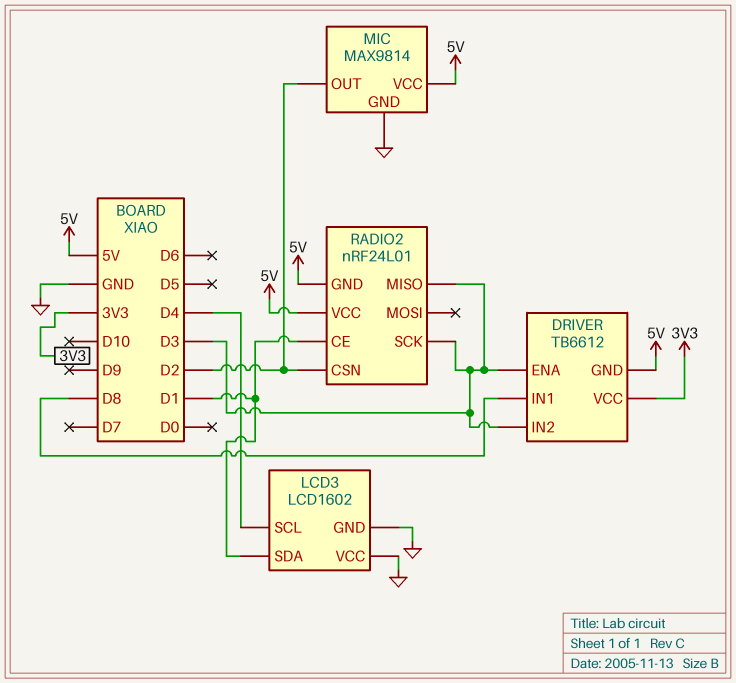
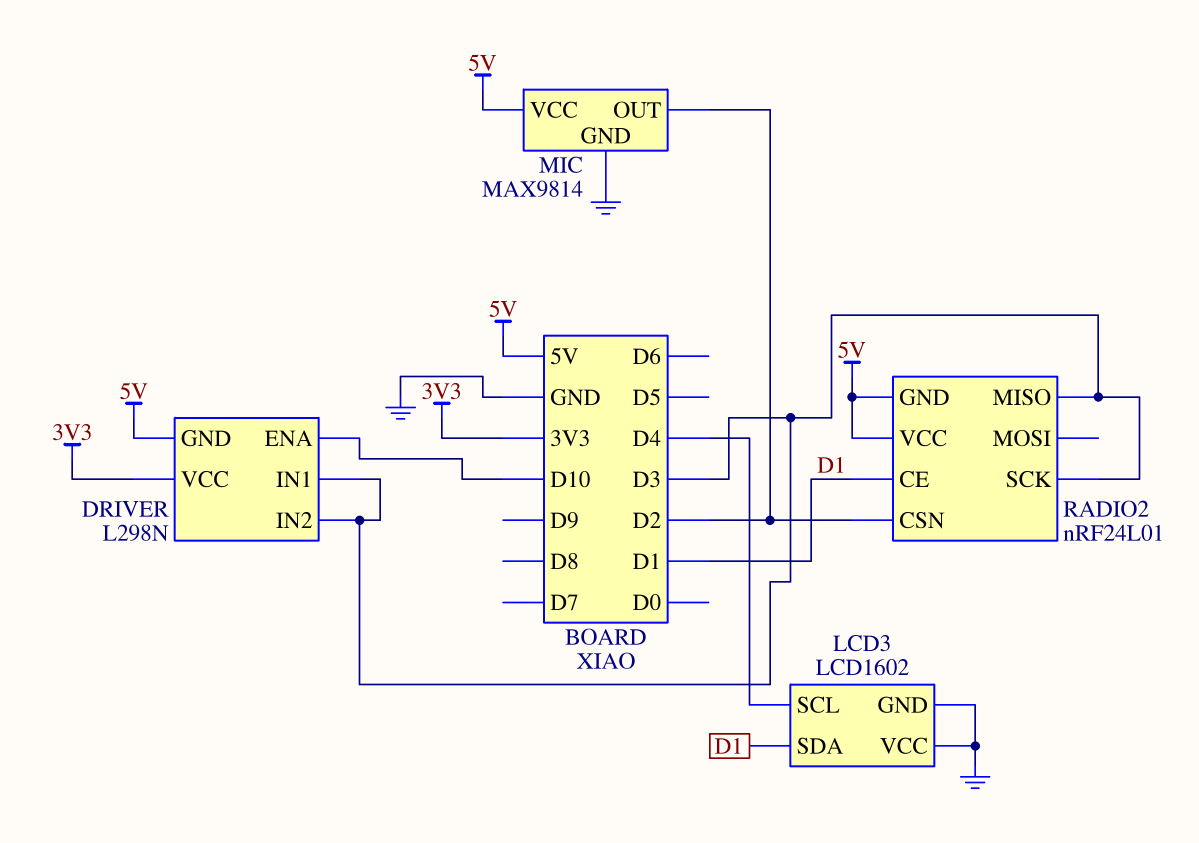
DRIVER: TB6612 -> L298N
DRIVER pin ENA: D3 -> D10
DRIVER pin IN1: D8 -> D3

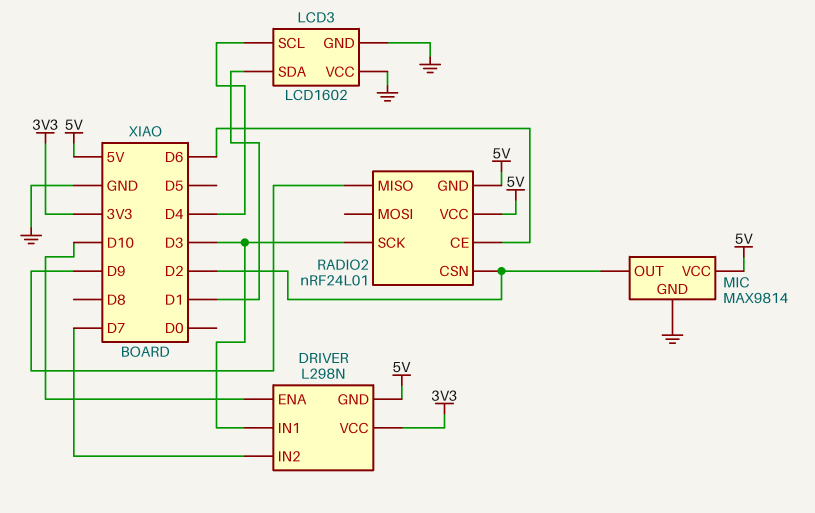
DRIVER pin IN2: D3 -> D7
RADIO2 pin CE: D1 -> D6
RADIO2 pin MISO: D3 -> D9

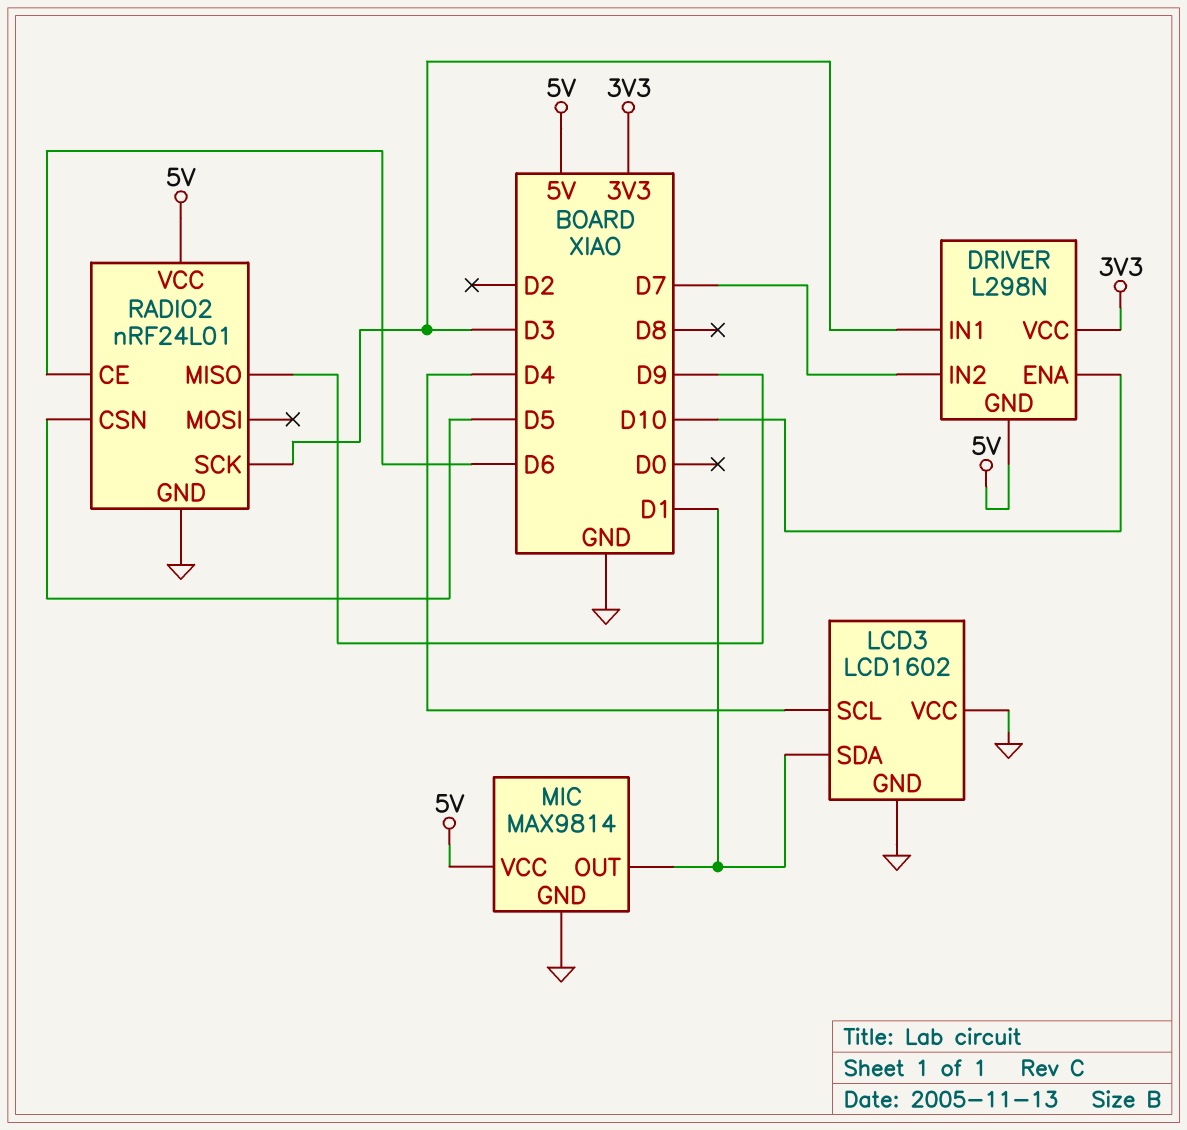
MIC pin OUT: D2 -> D1
RADIO2 pin CSN: D2 -> D5
RADIO2 pin GND: 5V -> GND

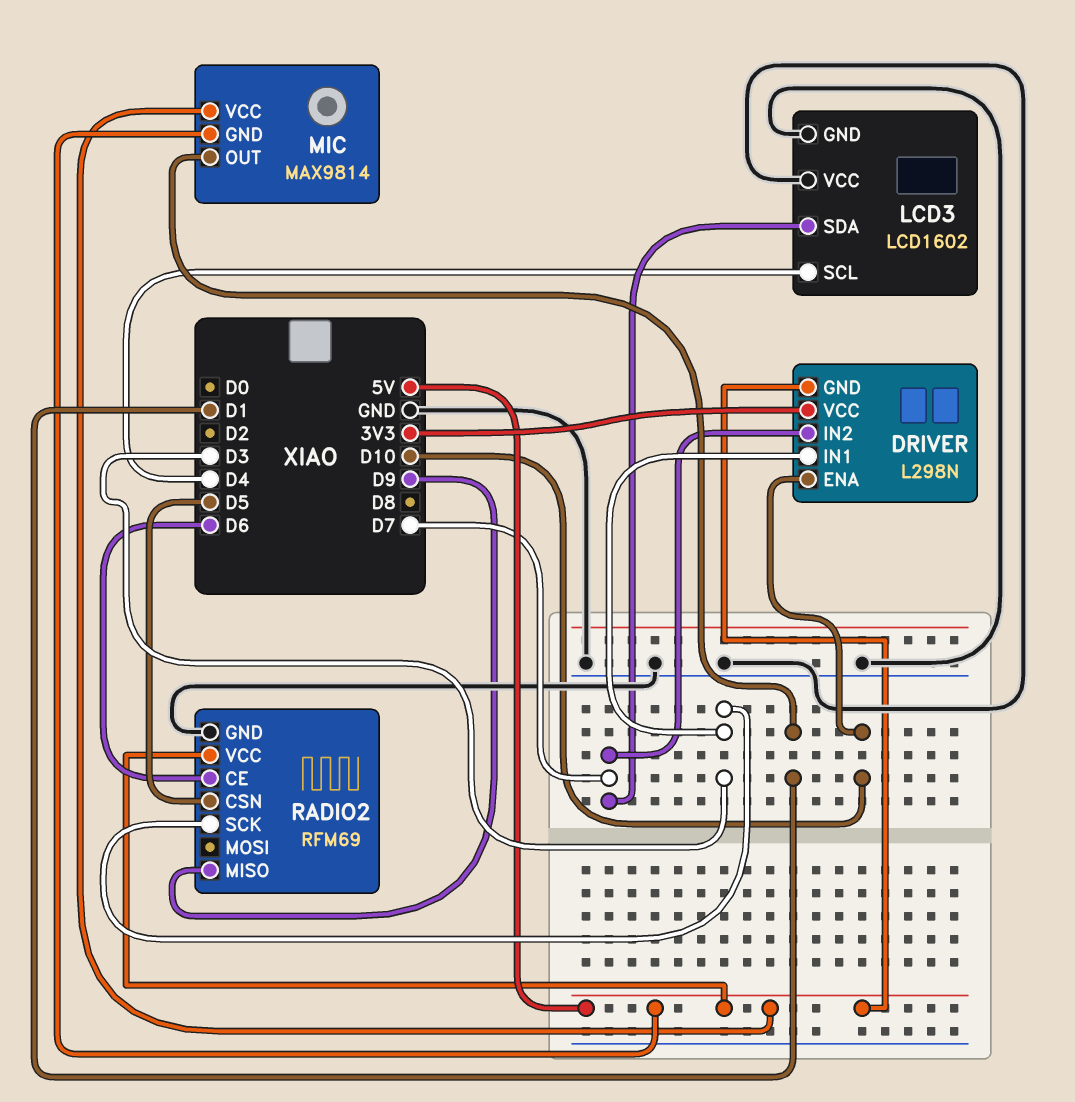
LCD3 pin SDA: D1 -> D7
MIC pin GND: GND -> 5V
RADIO2: nRF24L01 -> RFM69

